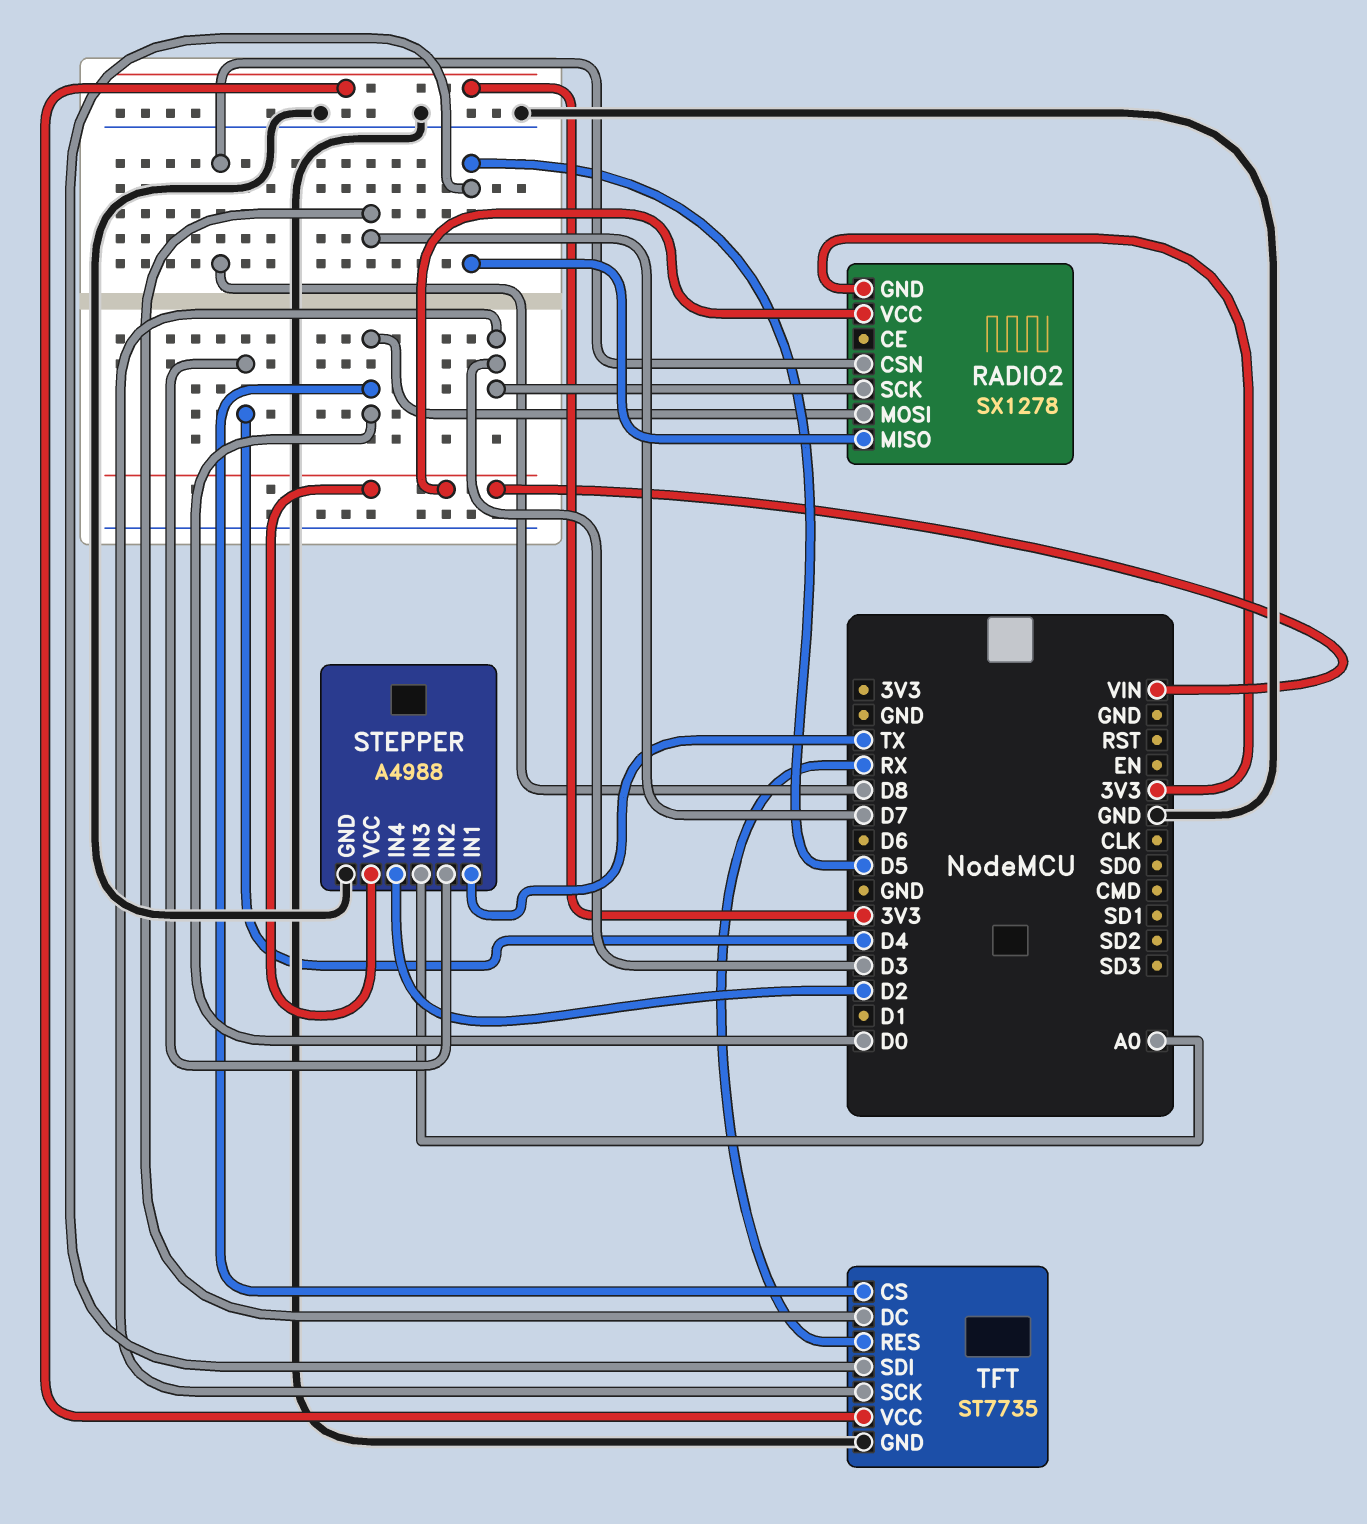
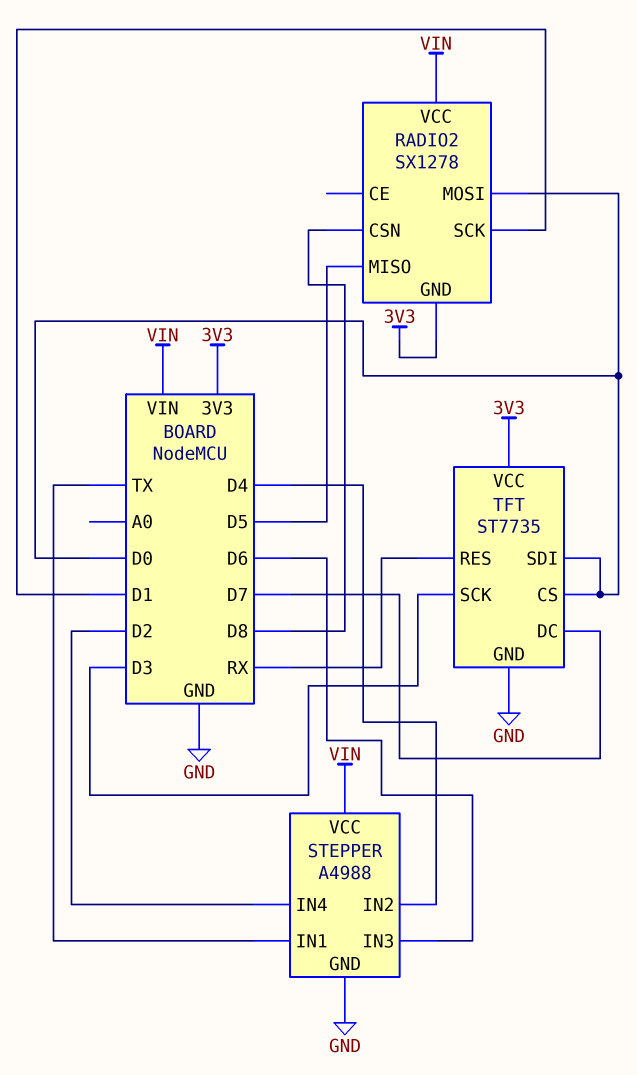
RADIO2 pin SCK: D3 -> D1
STEPPER pin IN3: A0 -> D6
TFT pin SDI: D5 -> D0

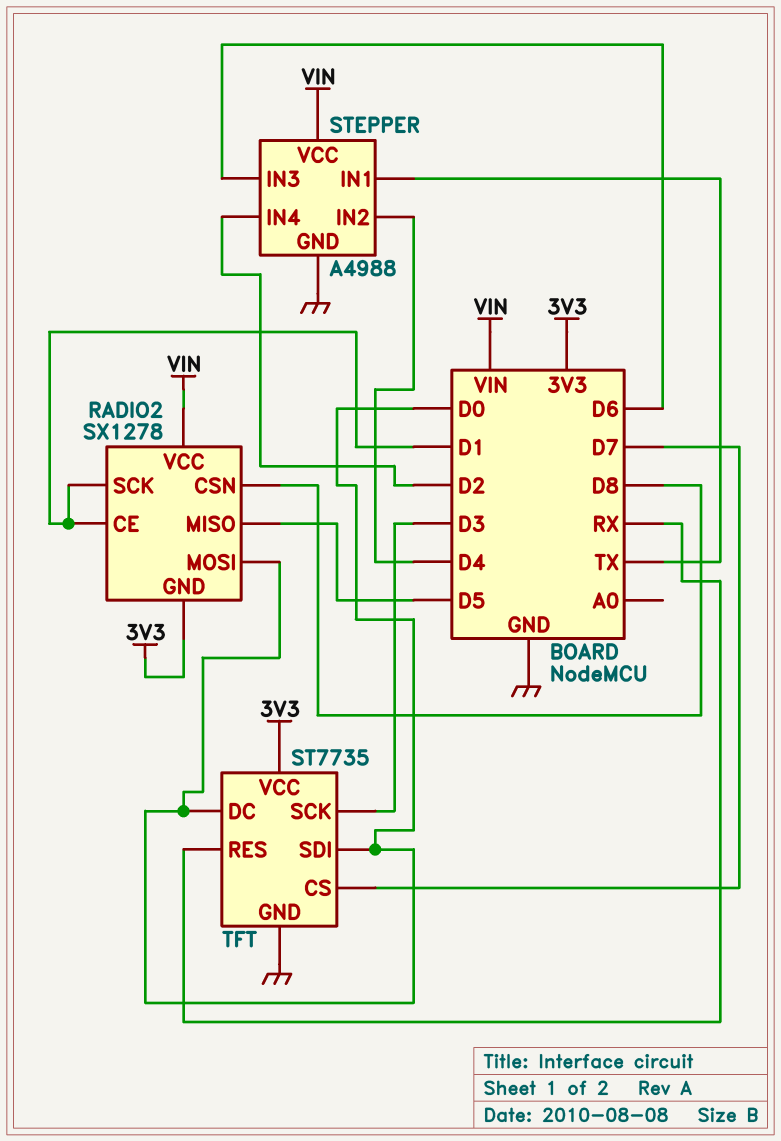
RADIO2 pin CE: none -> D1
TFT pin CS: D0 -> D7
TFT pin DC: D7 -> D0

